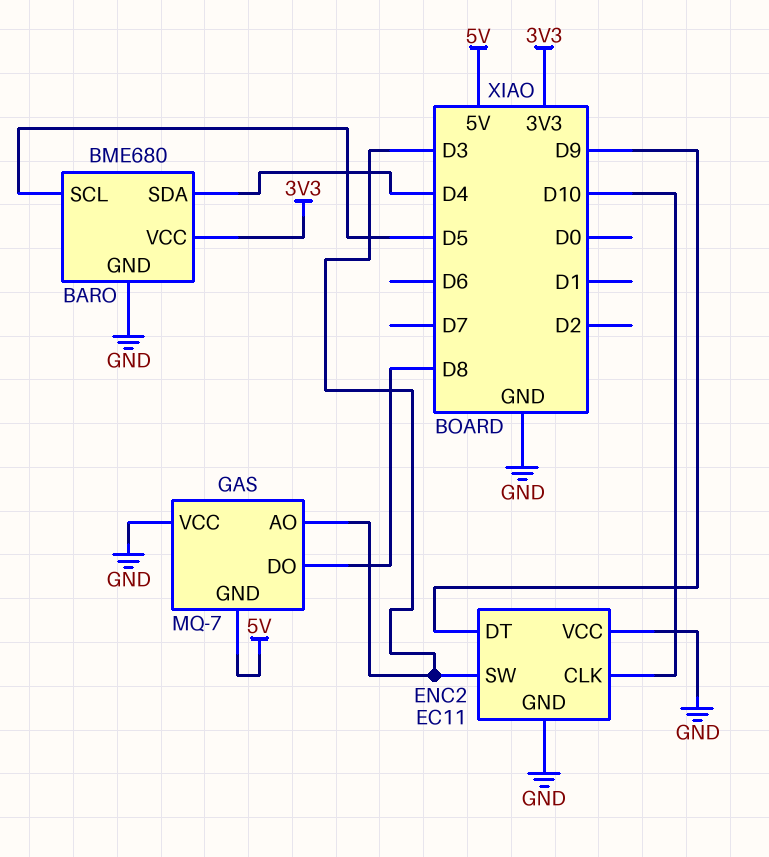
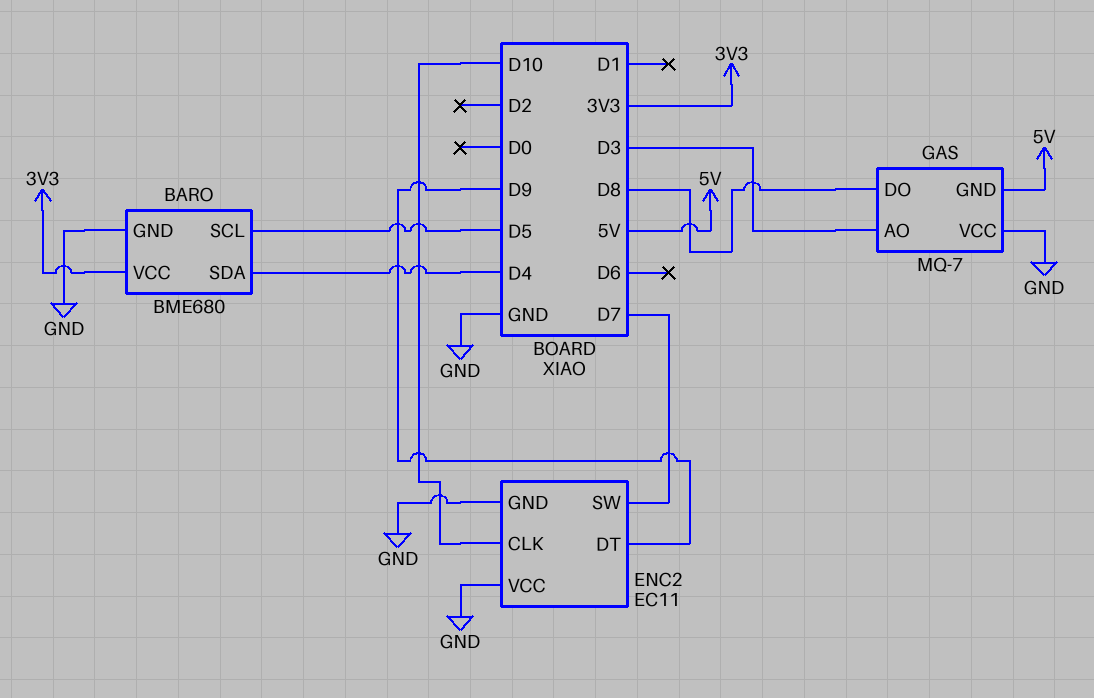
ENC2 pin SW: D3 -> D7

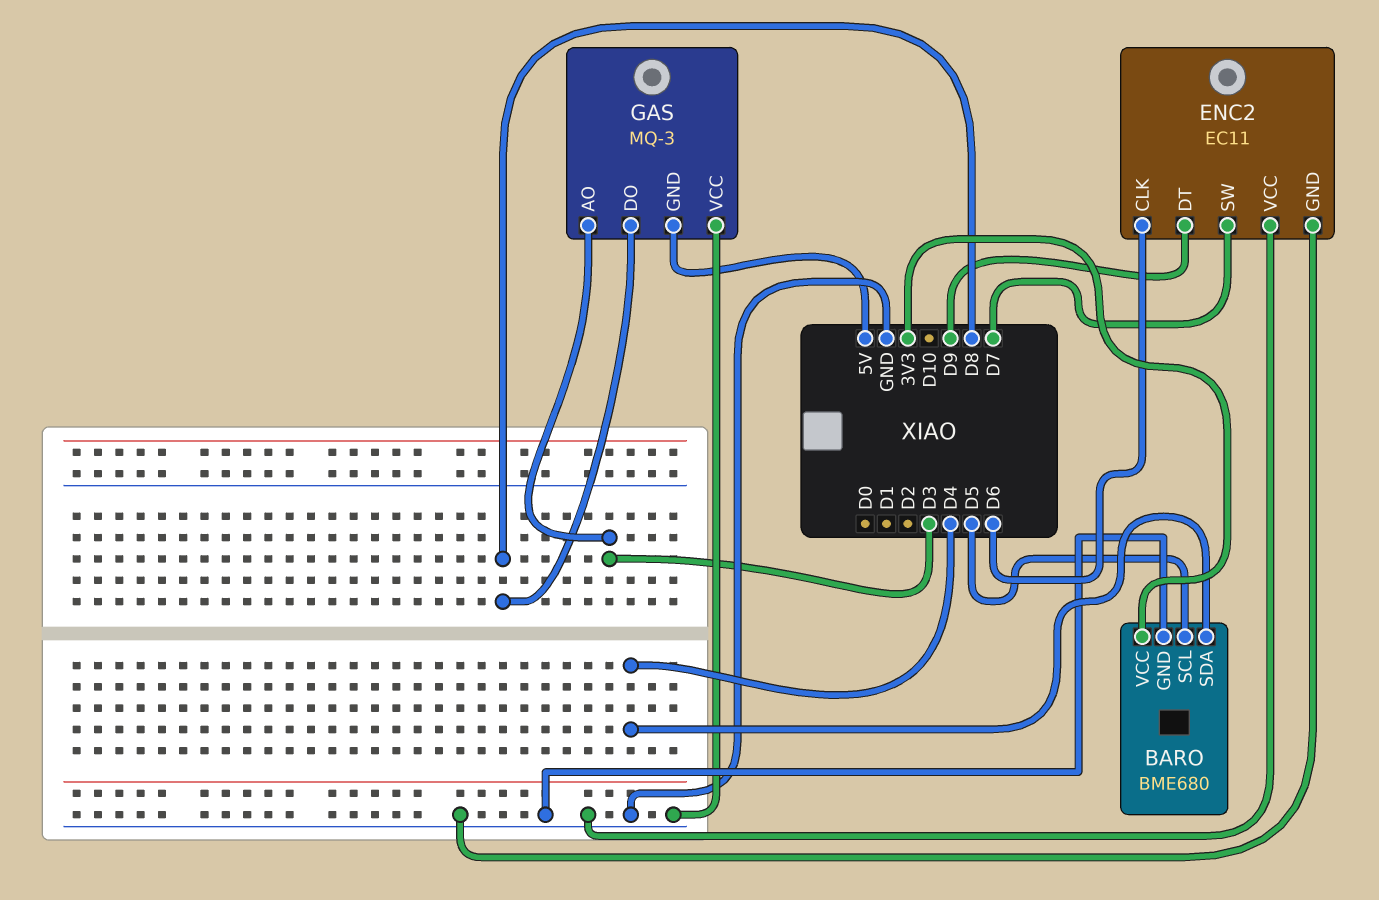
ENC2 pin CLK: D10 -> D6
GAS: MQ-7 -> MQ-3

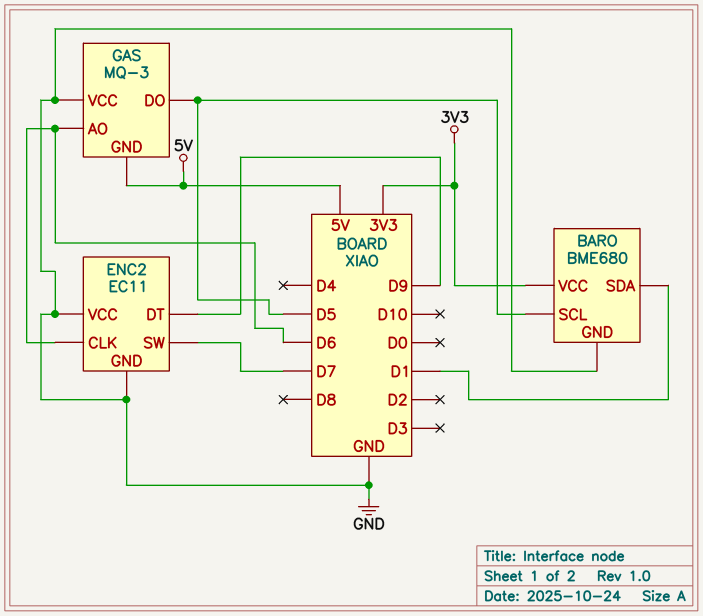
BARO pin SDA: D4 -> D1
GAS pin AO: D3 -> D6
GAS pin DO: D8 -> D5

